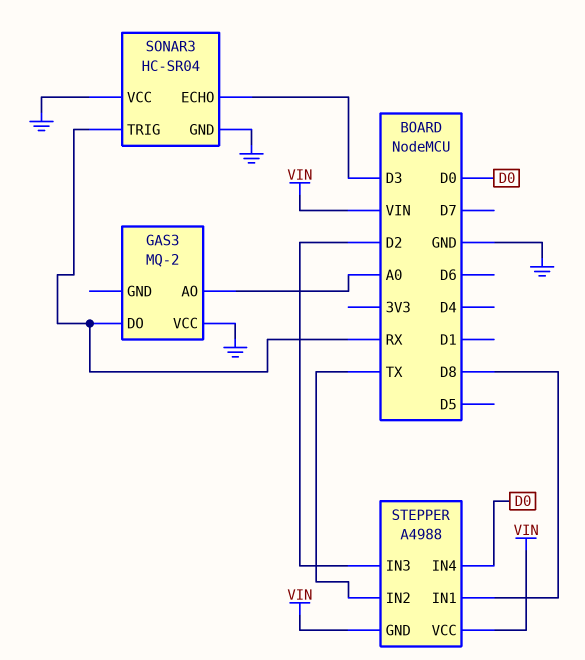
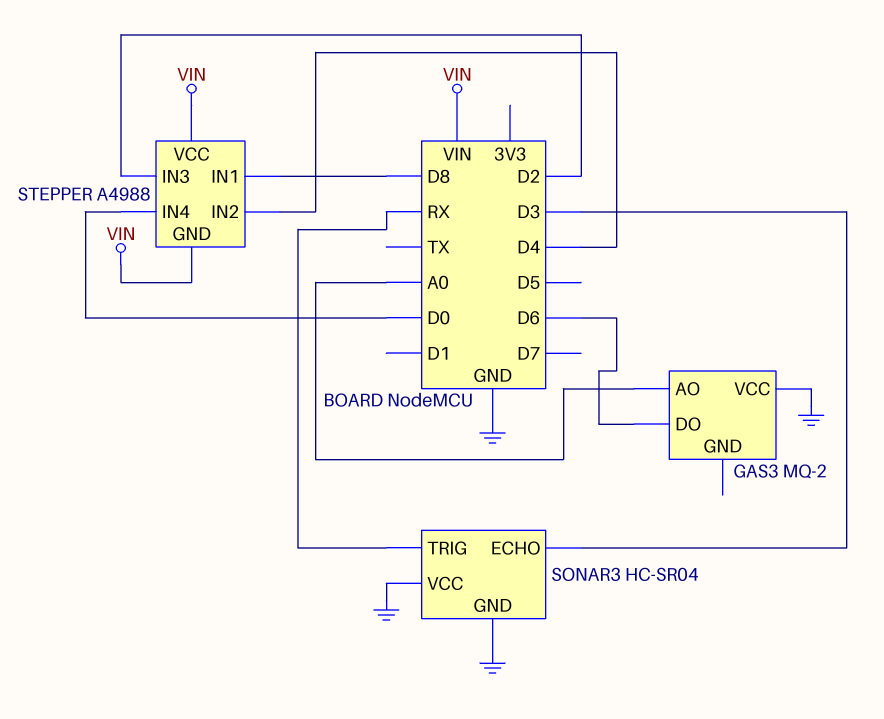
GAS3 pin DO: RX -> D6
STEPPER pin IN2: TX -> D4

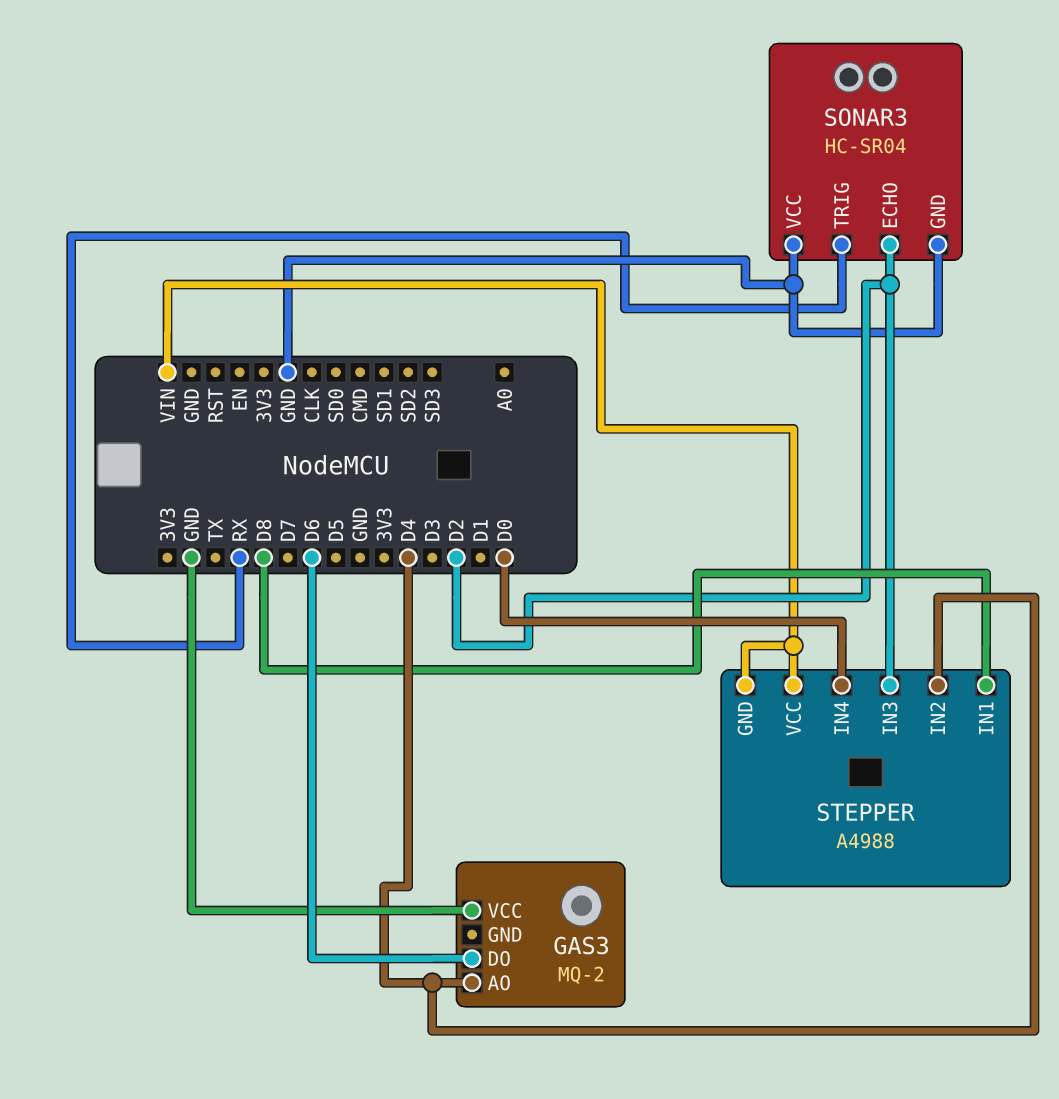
GAS3 pin AO: A0 -> D4
SONAR3 pin ECHO: D3 -> D2

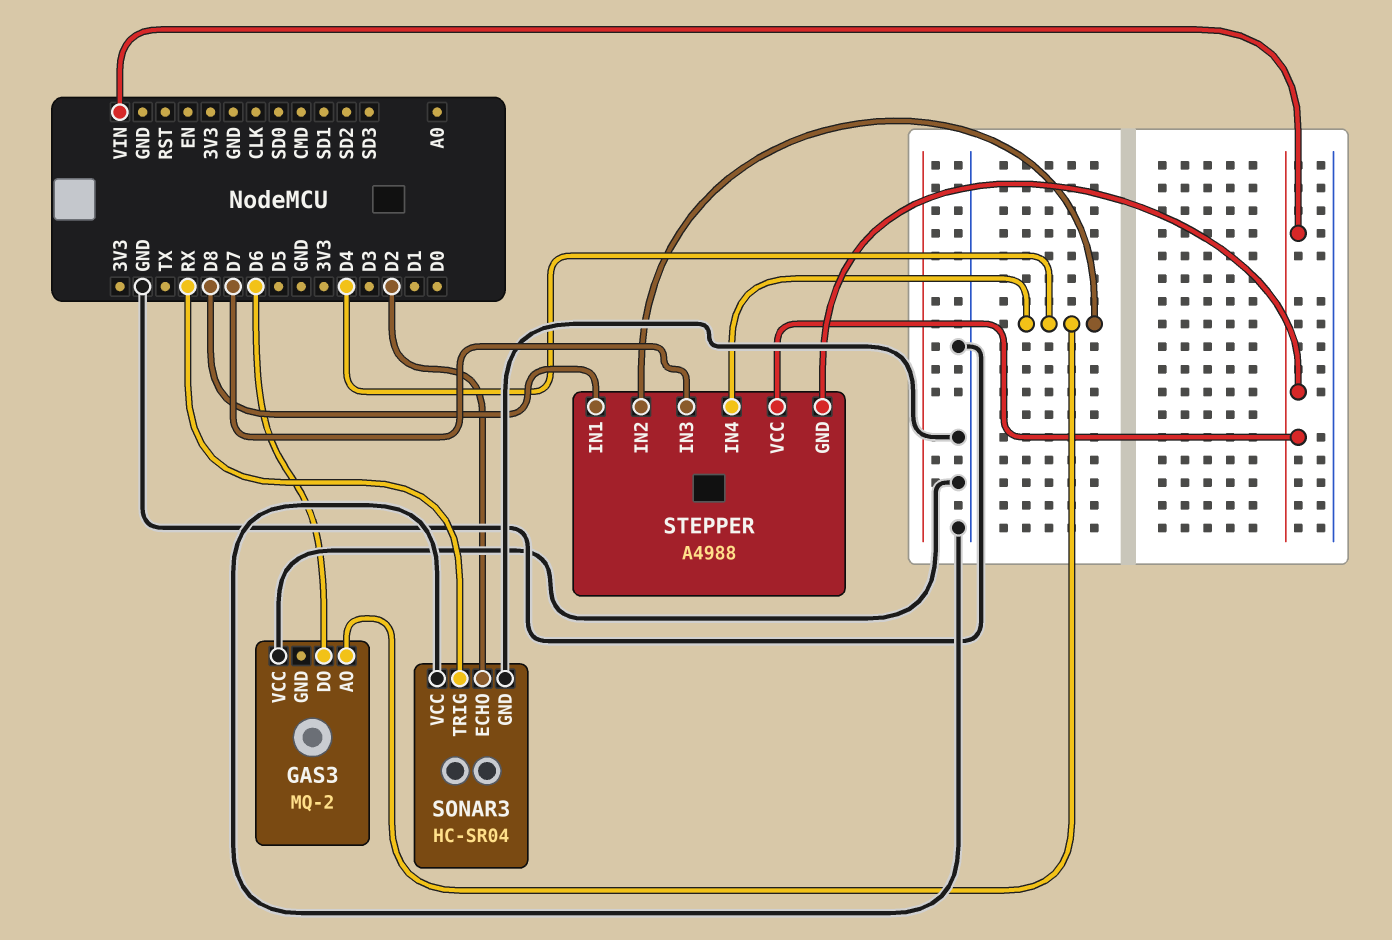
STEPPER pin IN3: D2 -> D7
STEPPER pin IN4: D0 -> D4

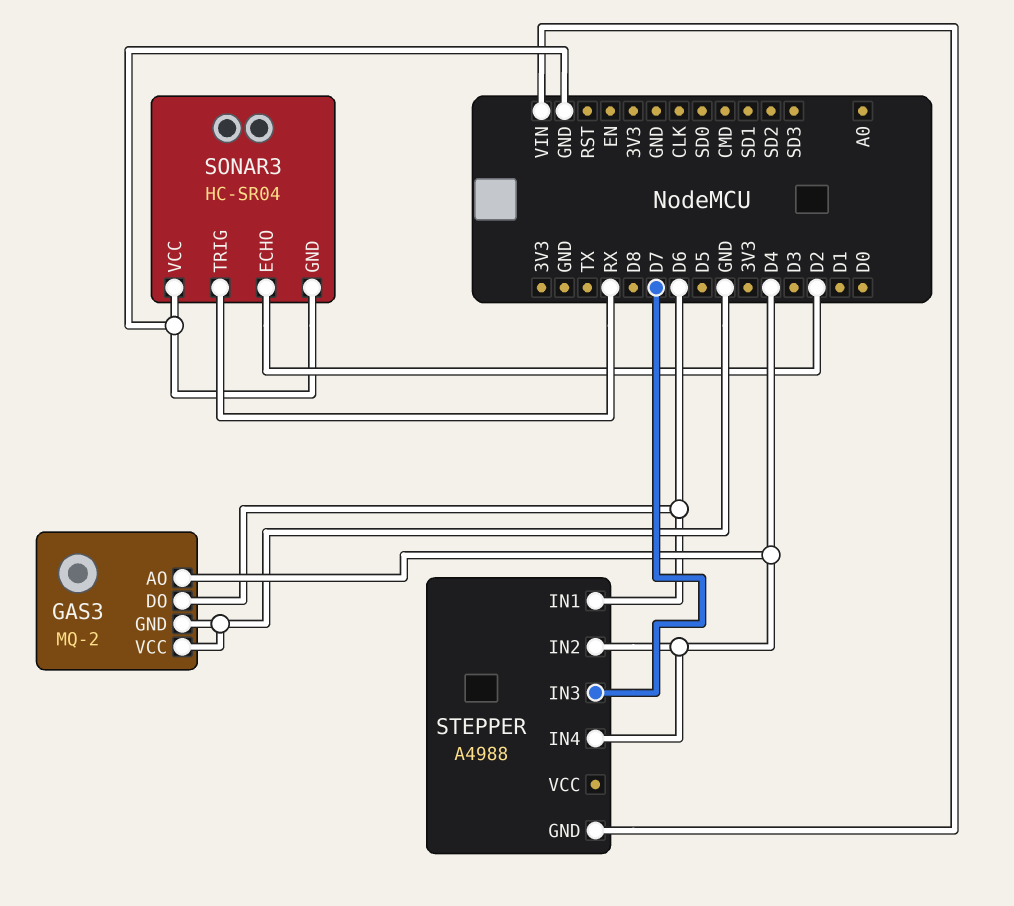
GAS3 pin GND: none -> GND
STEPPER pin IN1: D8 -> D6
STEPPER pin VCC: VIN -> none

